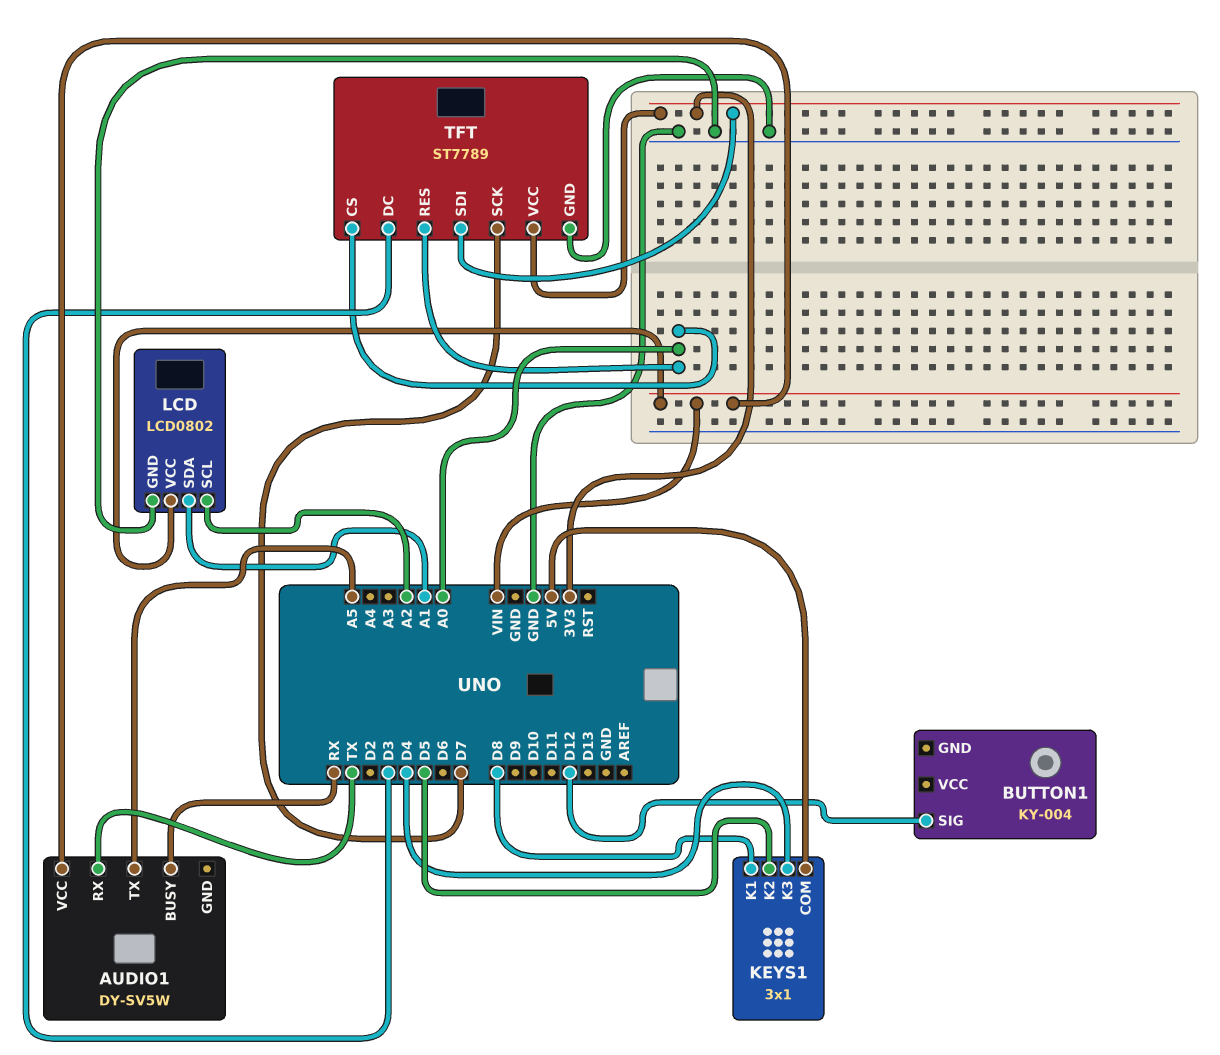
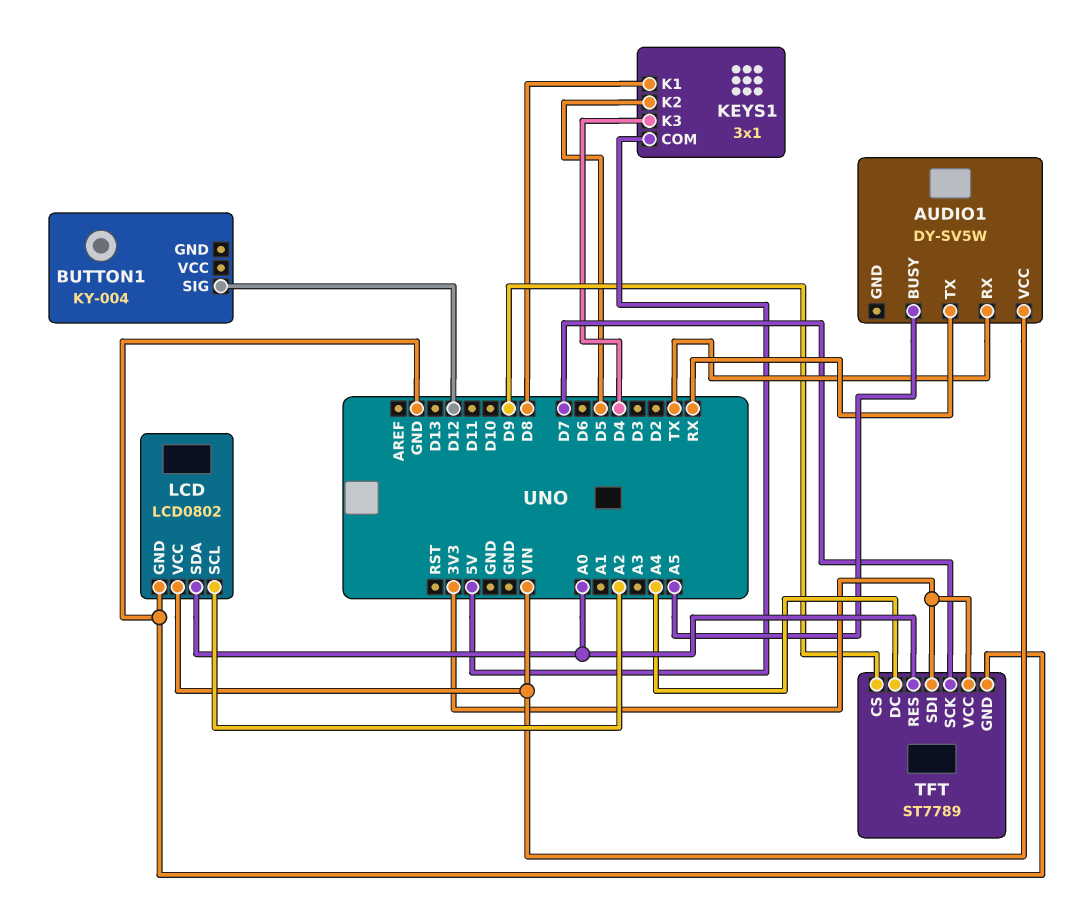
AUDIO1 pin BUSY: RX -> A5
AUDIO1 pin TX: A5 -> RX
LCD pin SDA: A1 -> A0
TFT pin CS: A0 -> D9
TFT pin DC: D3 -> A4

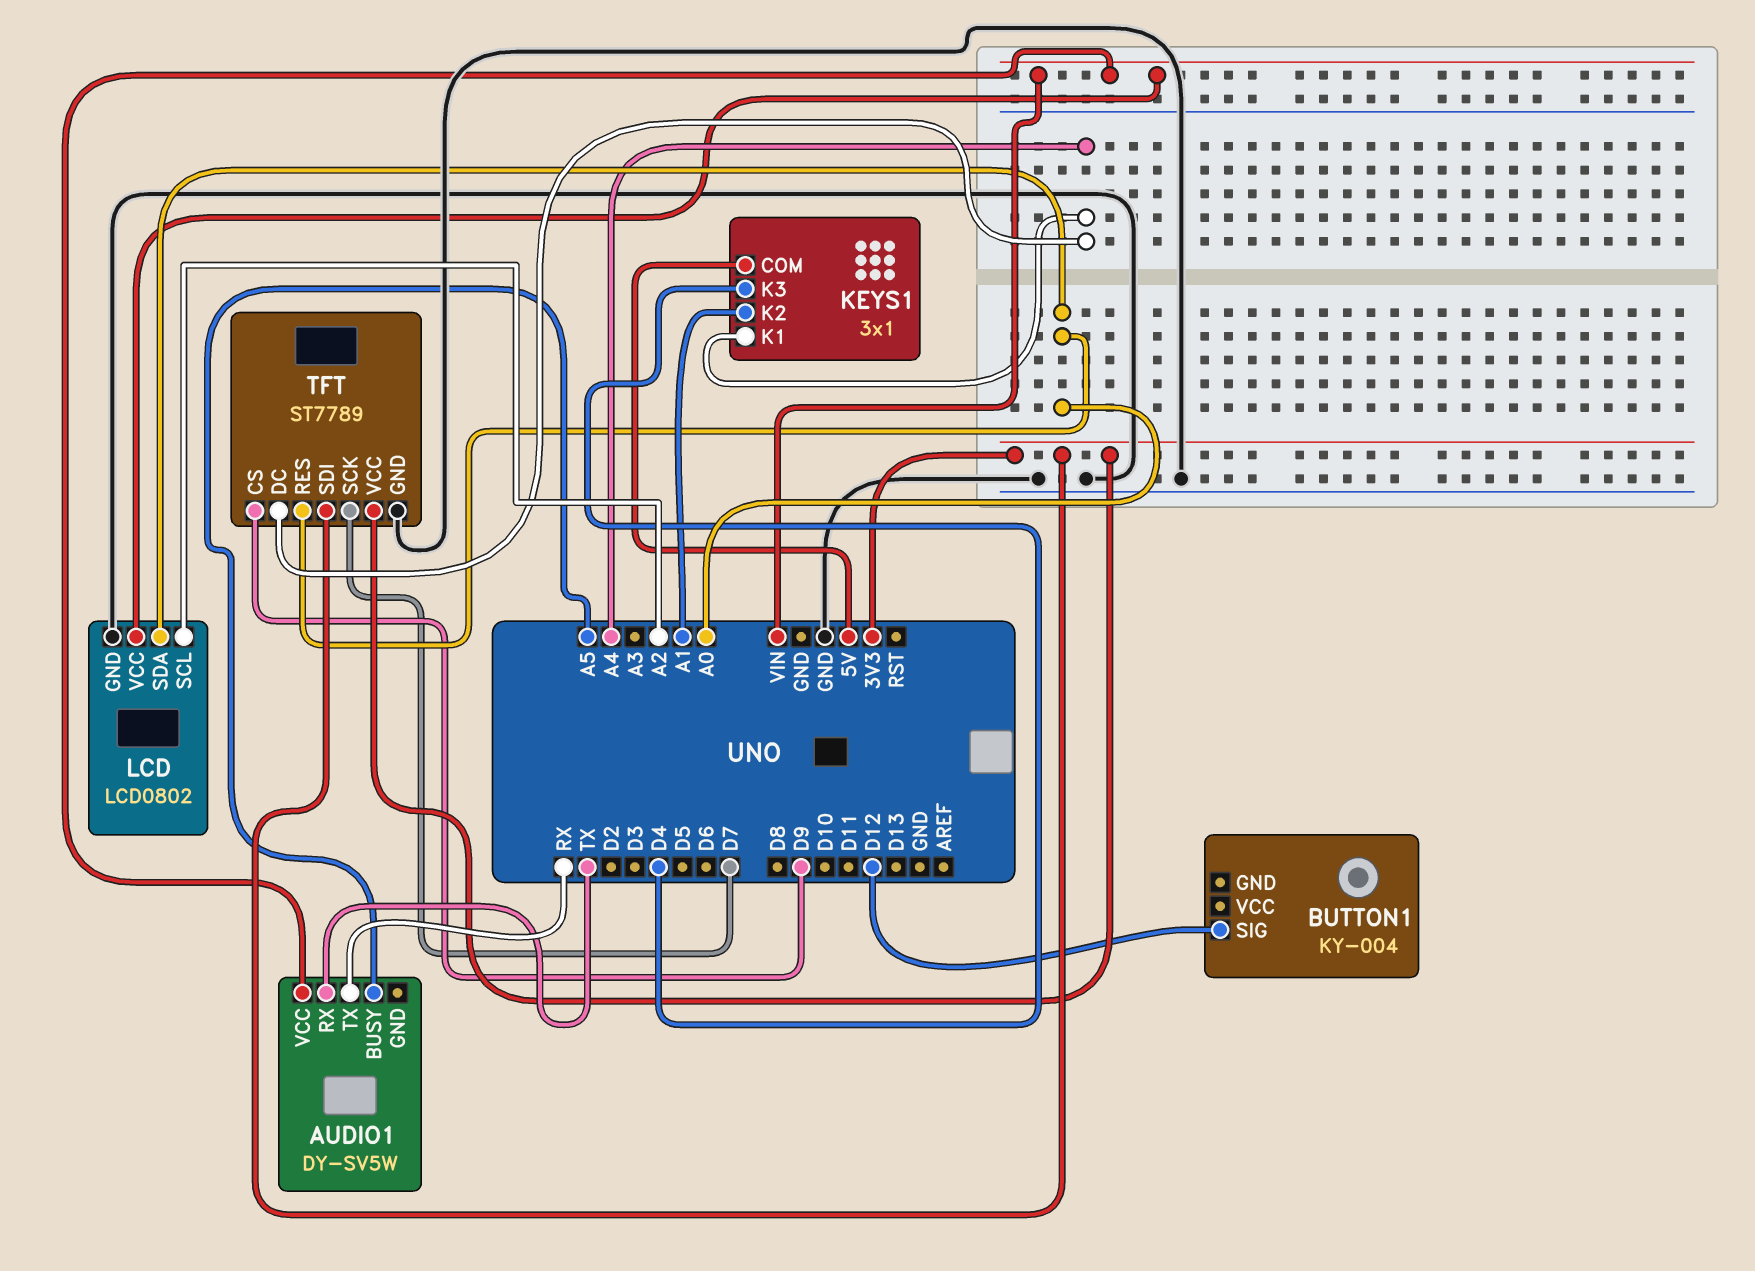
KEYS1 pin K1: D8 -> A4
KEYS1 pin K2: D5 -> A1

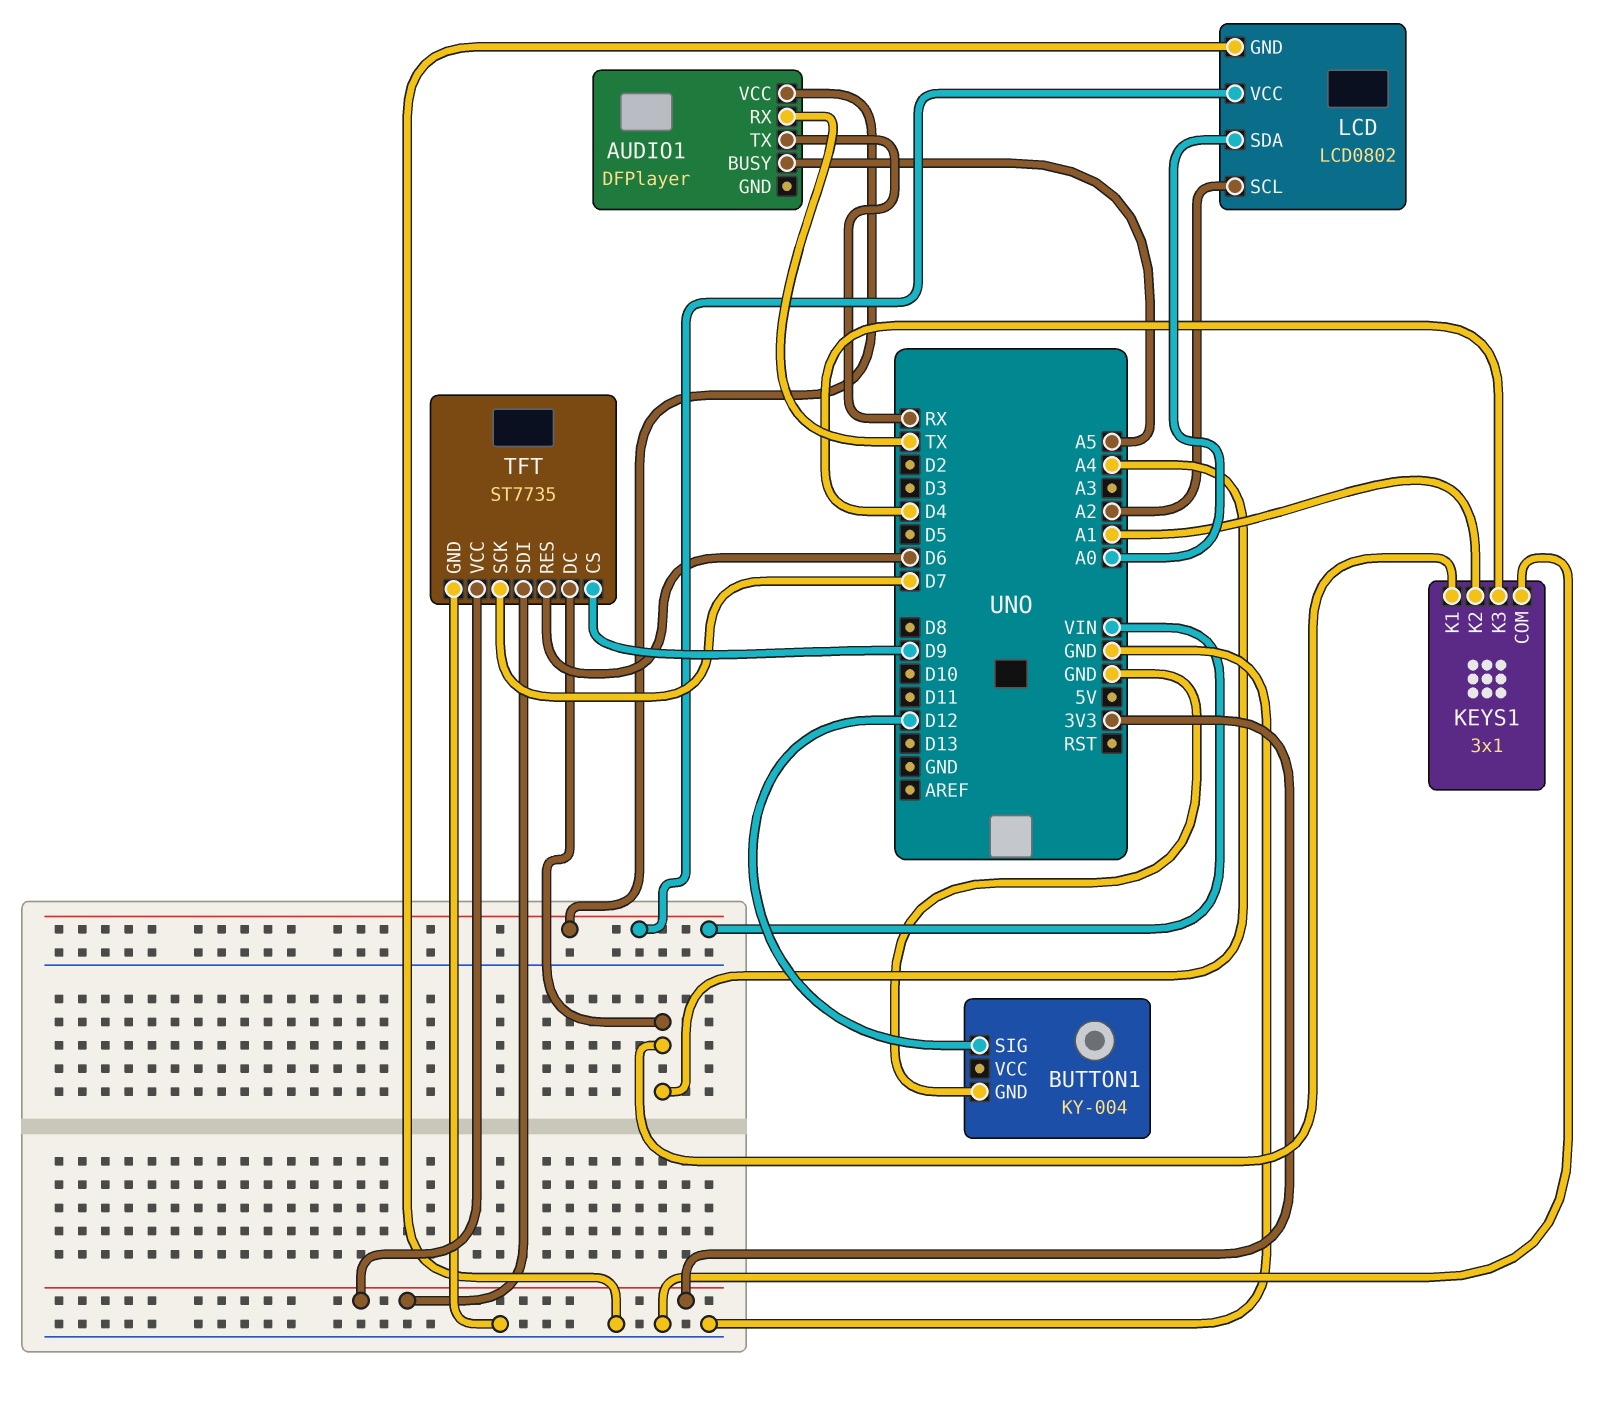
AUDIO1: DY-SV5W -> DFPlayer
BUTTON1 pin GND: none -> GND
KEYS1 pin COM: 5V -> GND
TFT: ST7789 -> ST7735
TFT pin RES: A0 -> D6

